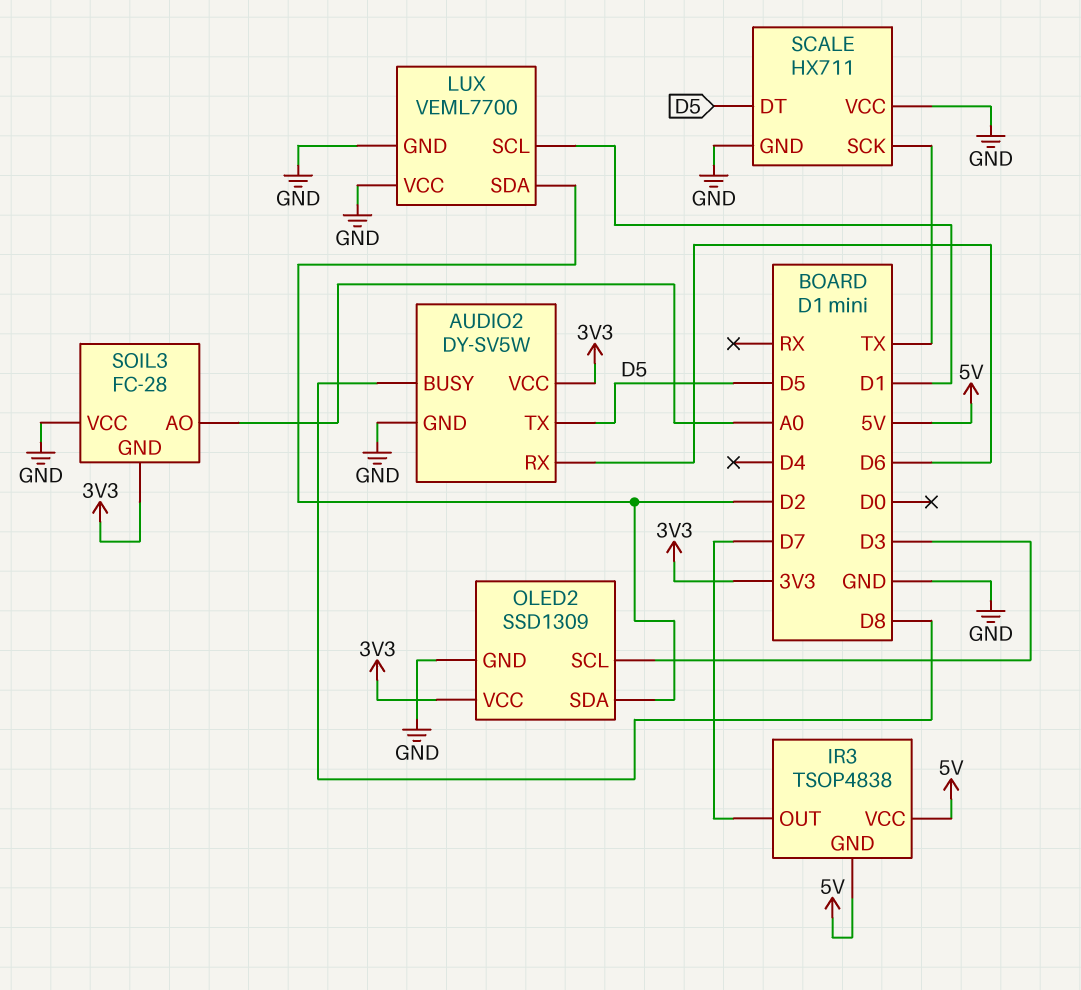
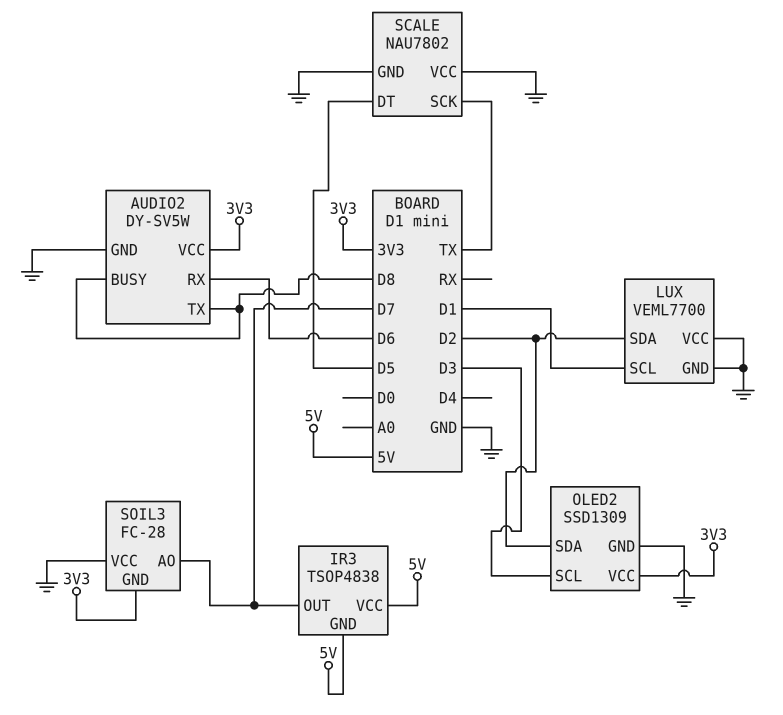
AUDIO2 pin TX: D5 -> D8
SCALE: HX711 -> NAU7802
SOIL3 pin AO: A0 -> D7

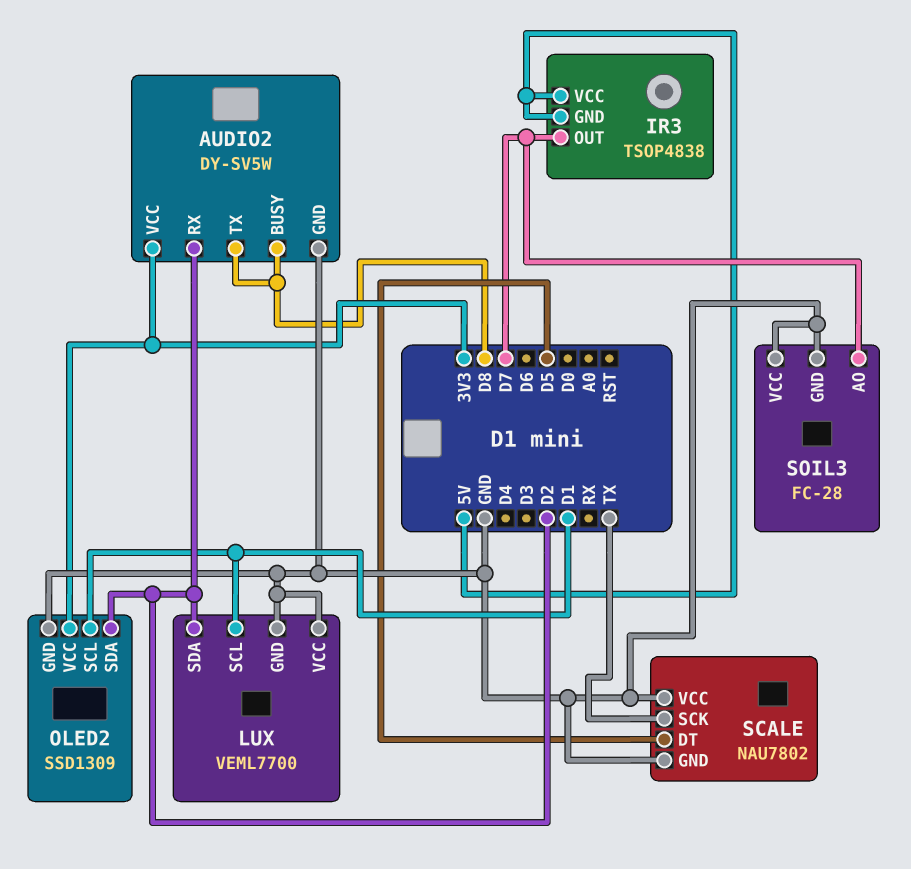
AUDIO2 pin RX: D6 -> D2
OLED2 pin SCL: D3 -> D1
SOIL3 pin GND: 3V3 -> GND

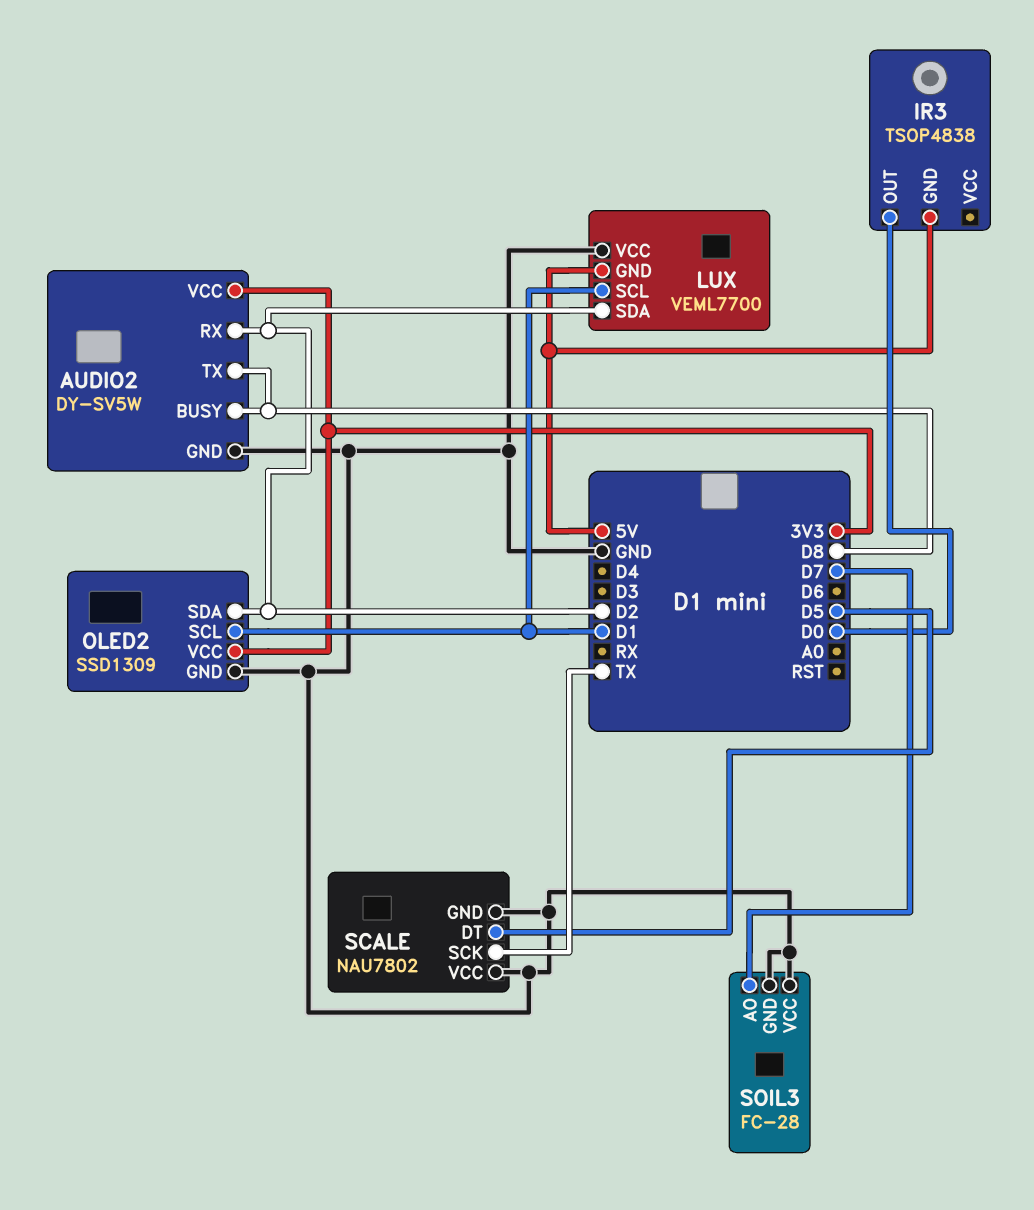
IR3 pin OUT: D7 -> D0
IR3 pin VCC: 5V -> none
LUX pin GND: GND -> 5V

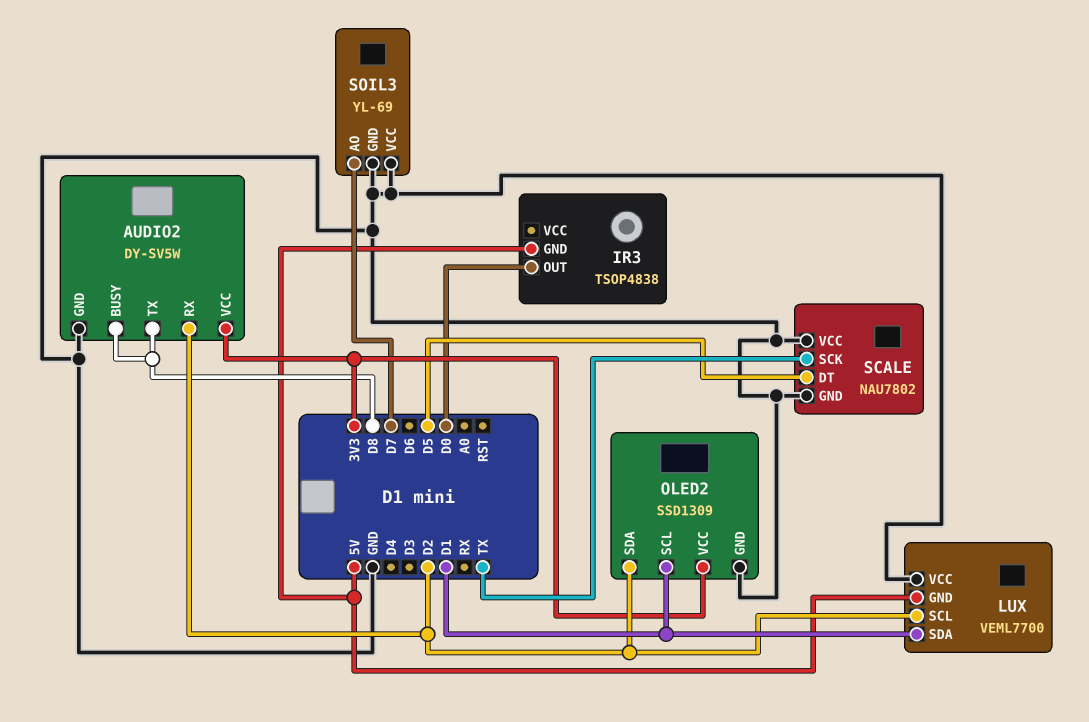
LUX pin SCL: D1 -> D2
LUX pin SDA: D2 -> D1
SOIL3: FC-28 -> YL-69

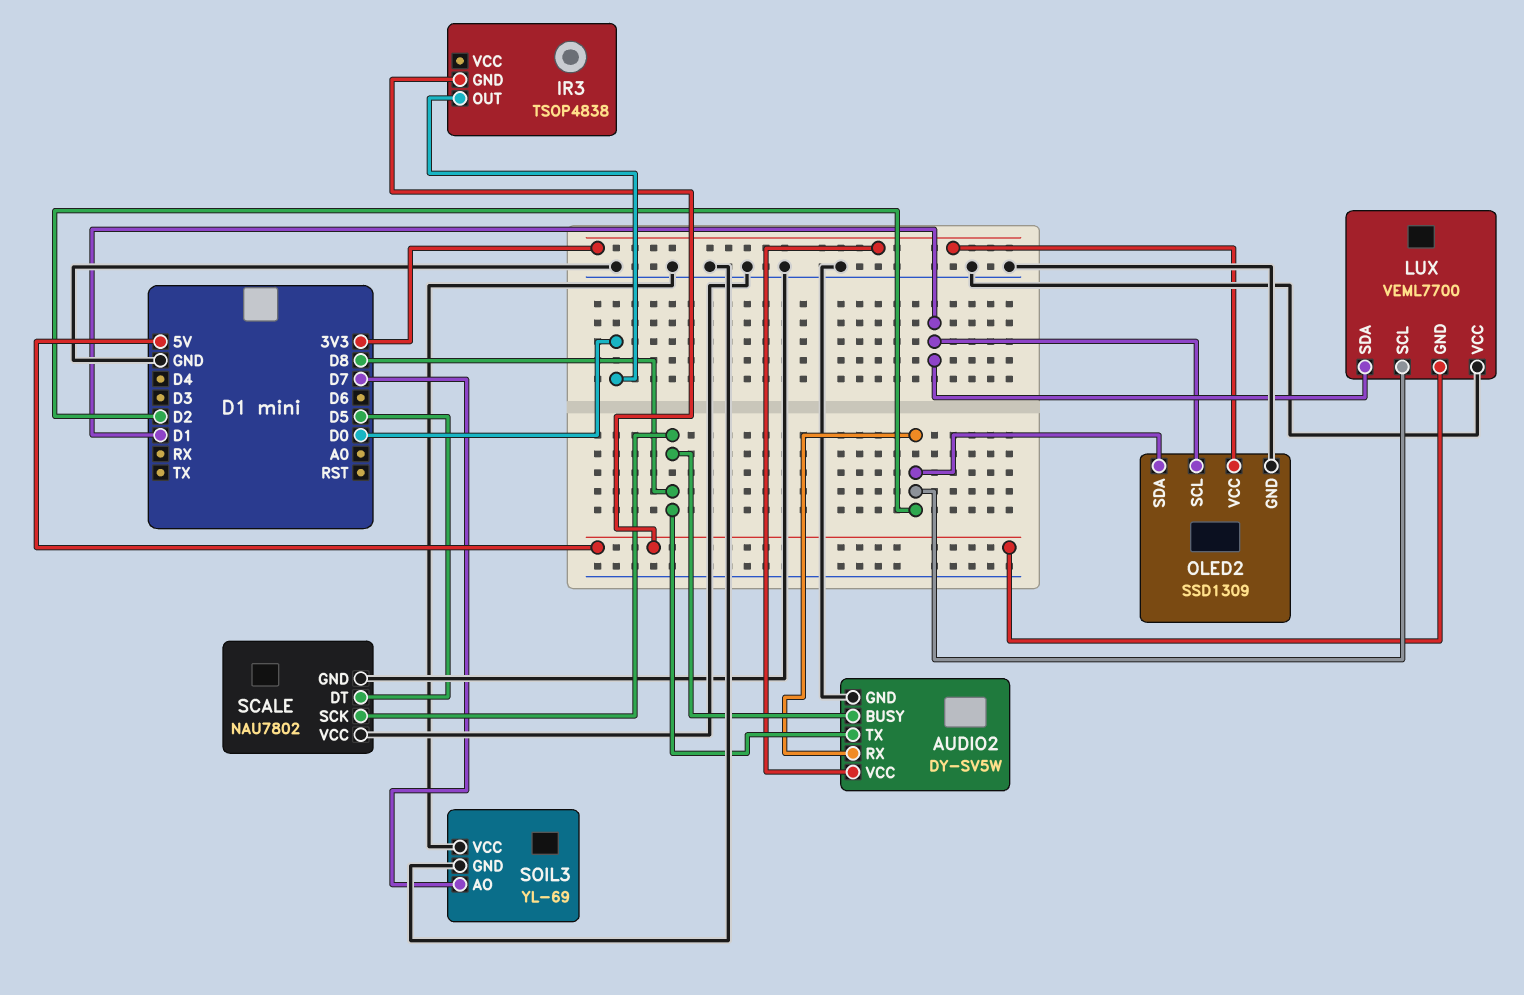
SCALE pin SCK: TX -> D8

